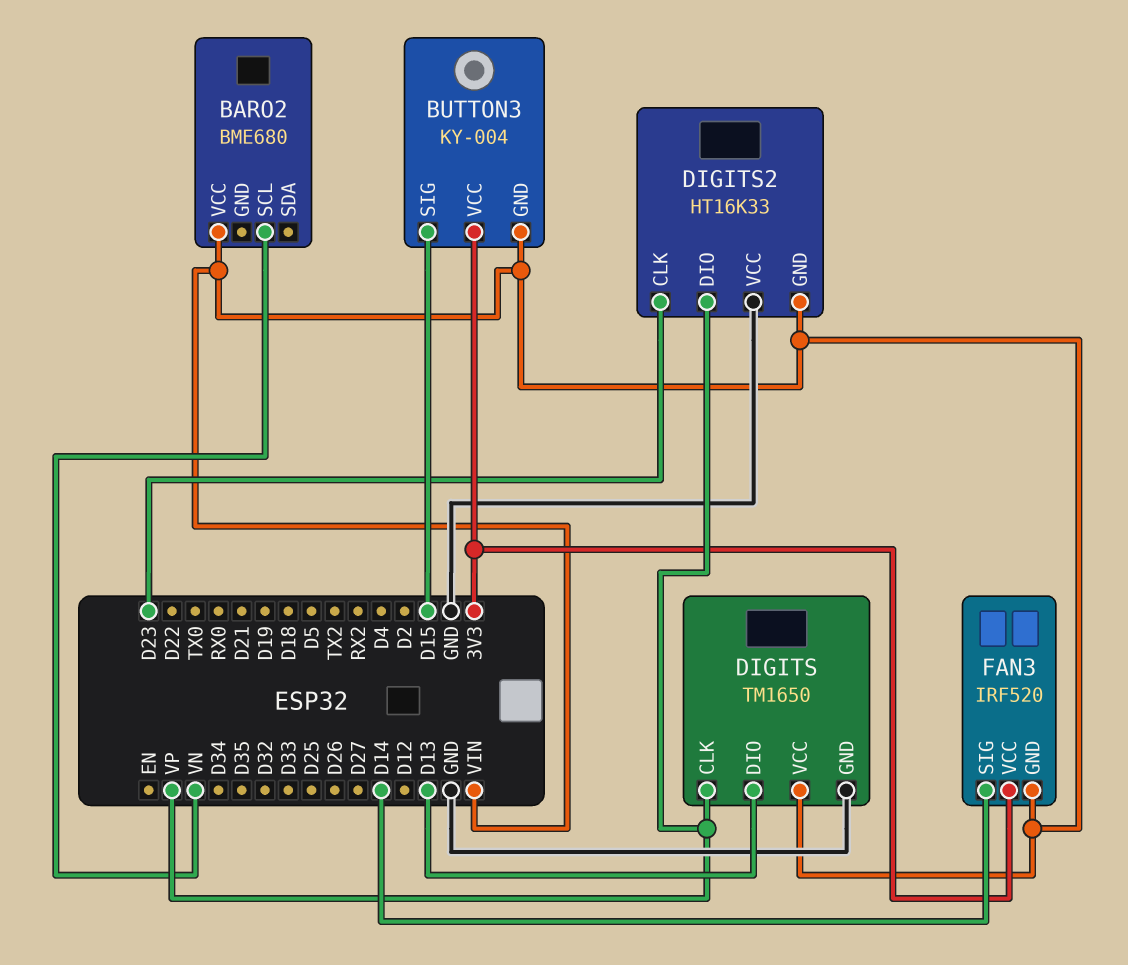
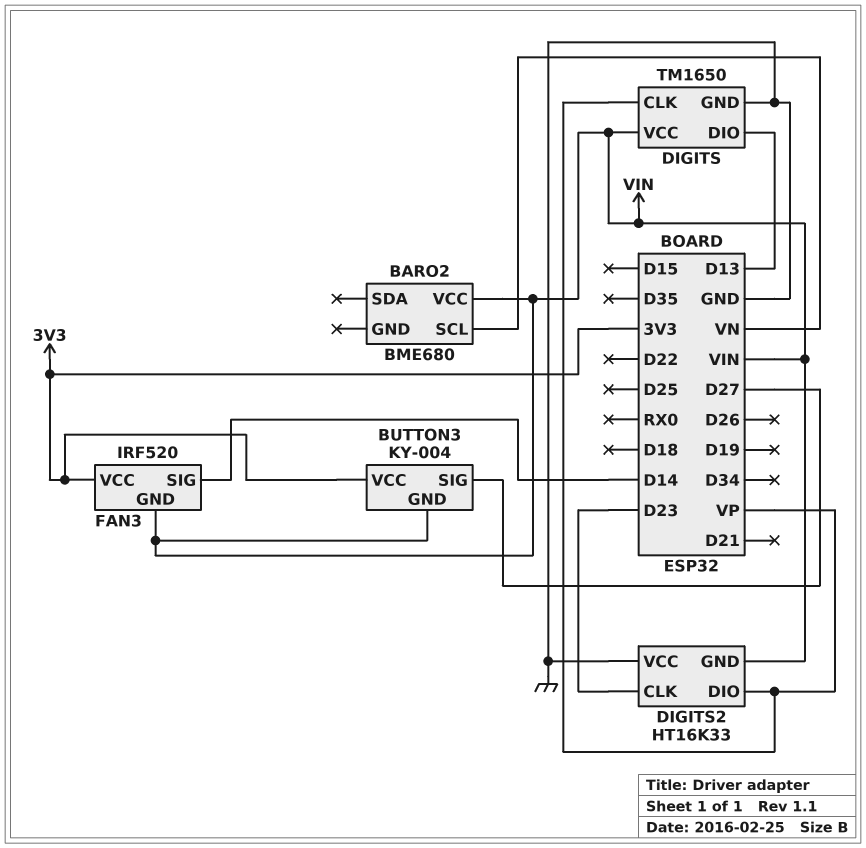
BUTTON3 pin SIG: D15 -> D27

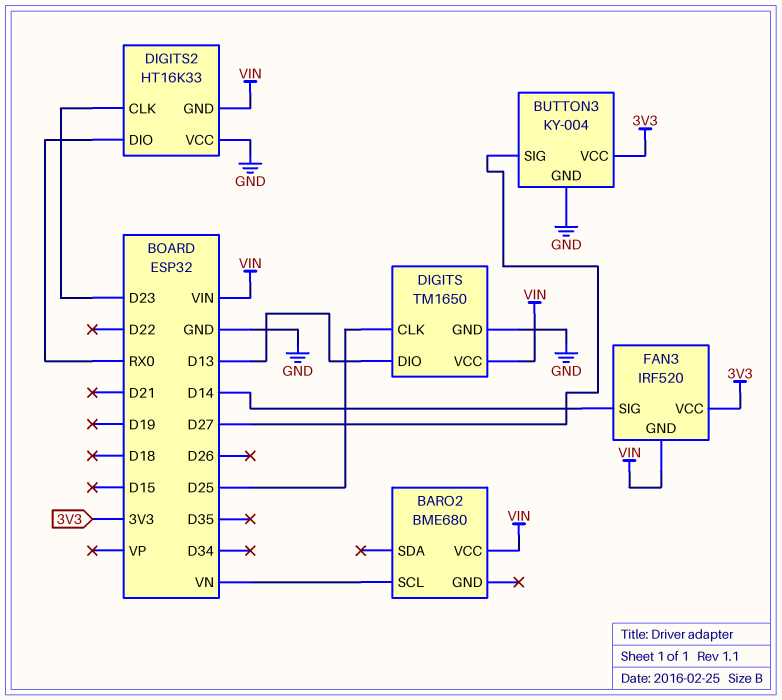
BUTTON3 pin GND: VIN -> GND
DIGITS pin CLK: VP -> D25
DIGITS2 pin DIO: VP -> RX0

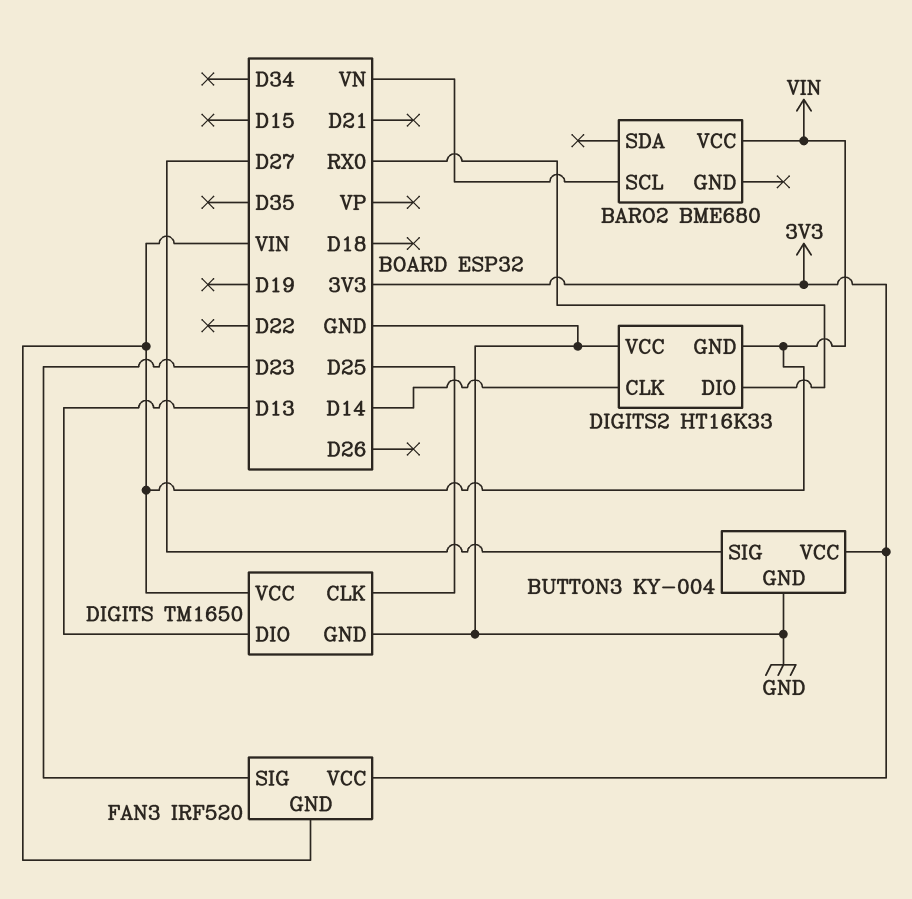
DIGITS2 pin CLK: D23 -> D14
FAN3 pin SIG: D14 -> D23

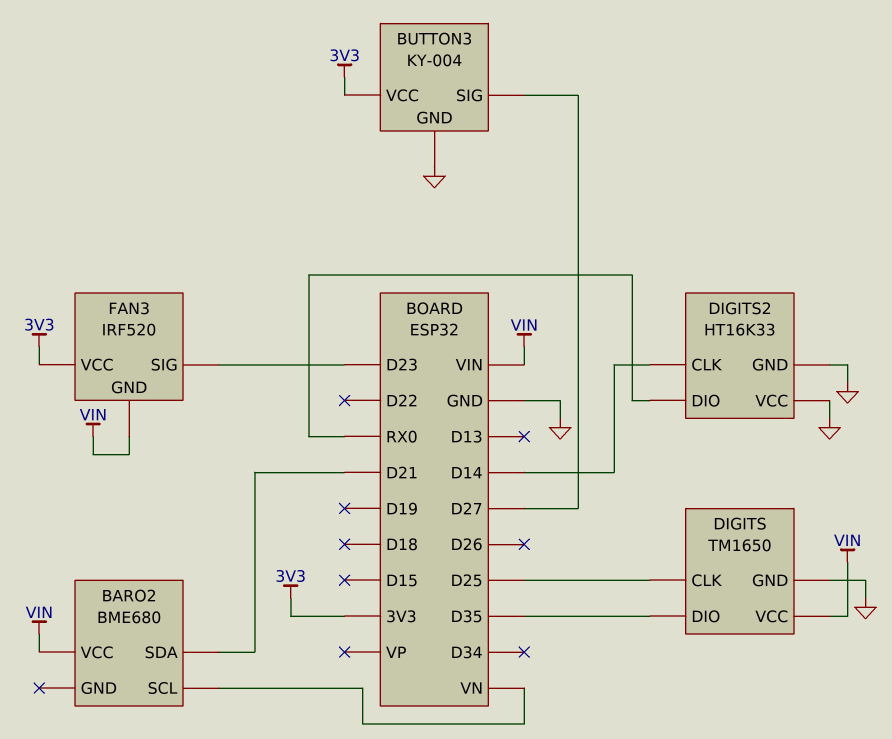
BARO2 pin SDA: none -> D21
DIGITS pin DIO: D13 -> D35
DIGITS2 pin GND: VIN -> GND

